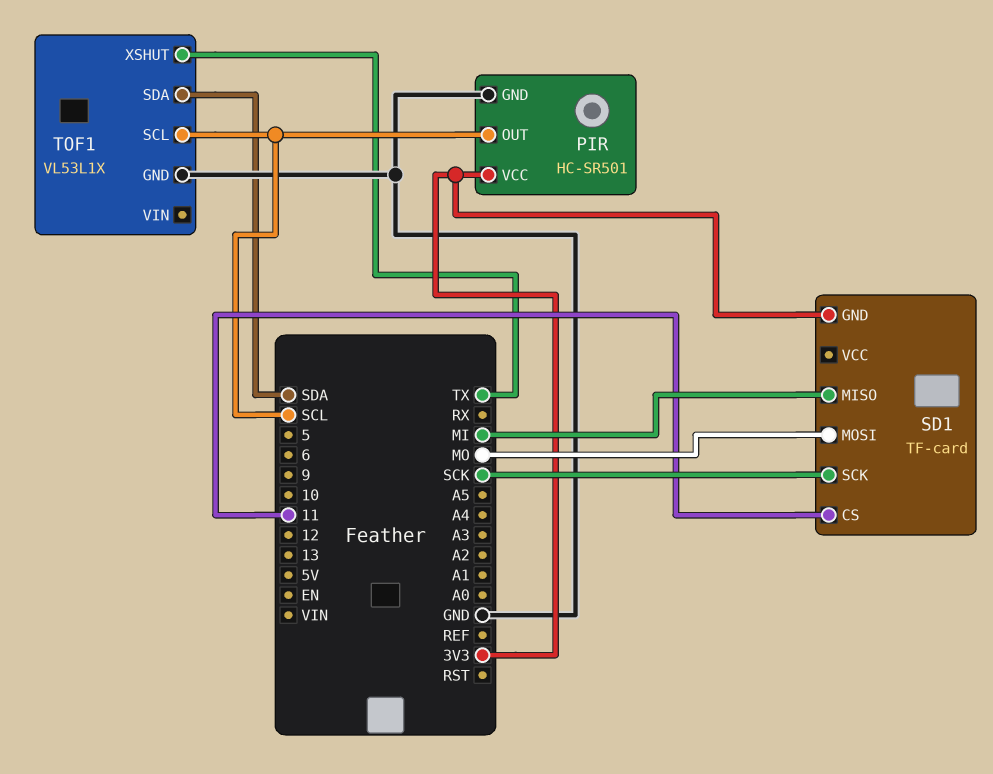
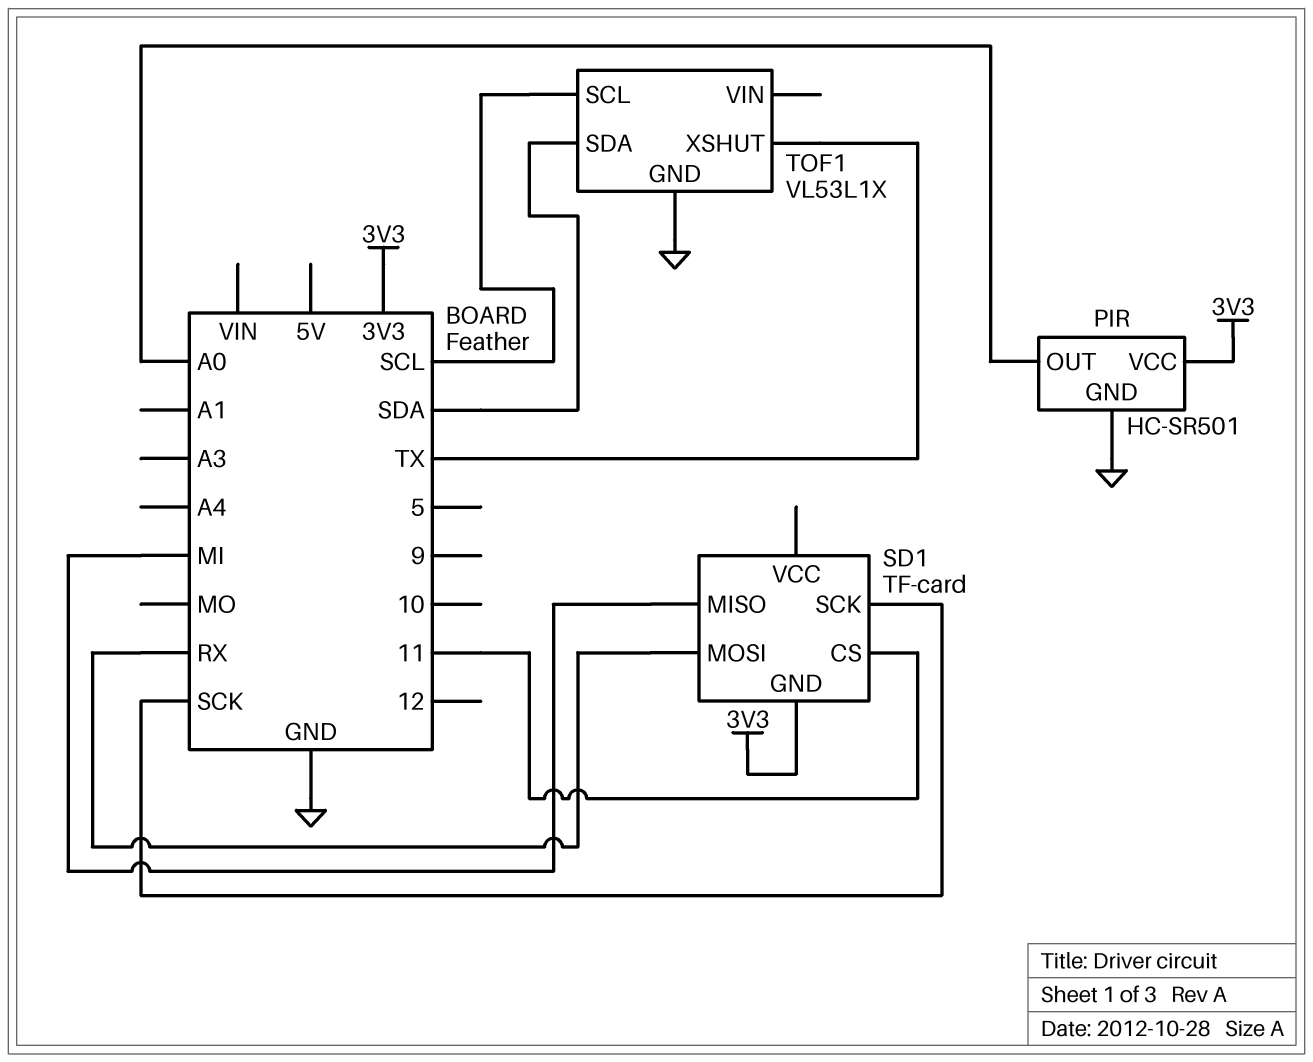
PIR pin OUT: SCL -> A0
SD1 pin MOSI: MO -> RX

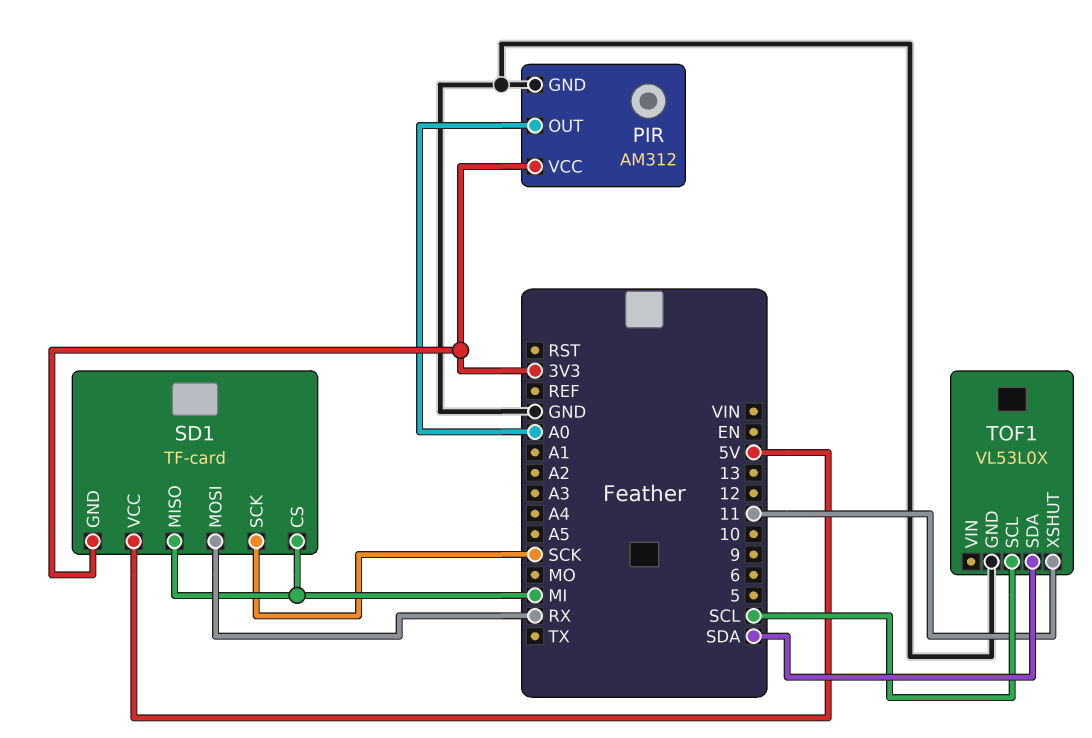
PIR: HC-SR501 -> AM312
SD1 pin CS: 11 -> MI
SD1 pin VCC: none -> 5V
TOF1: VL53L1X -> VL53L0X
TOF1 pin XSHUT: TX -> 11

